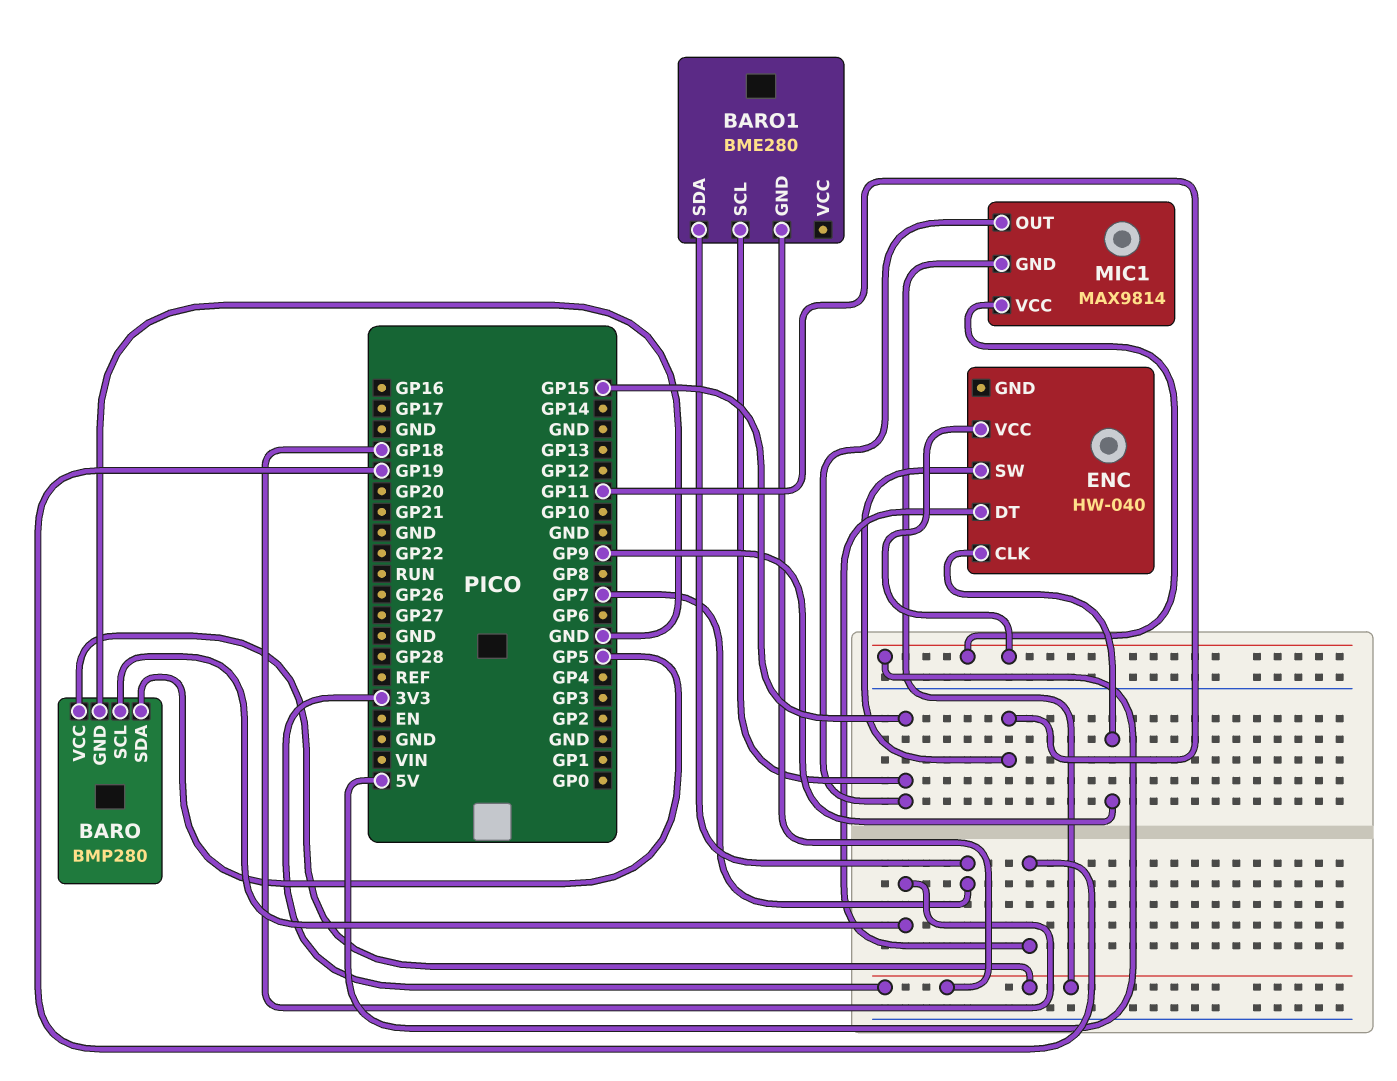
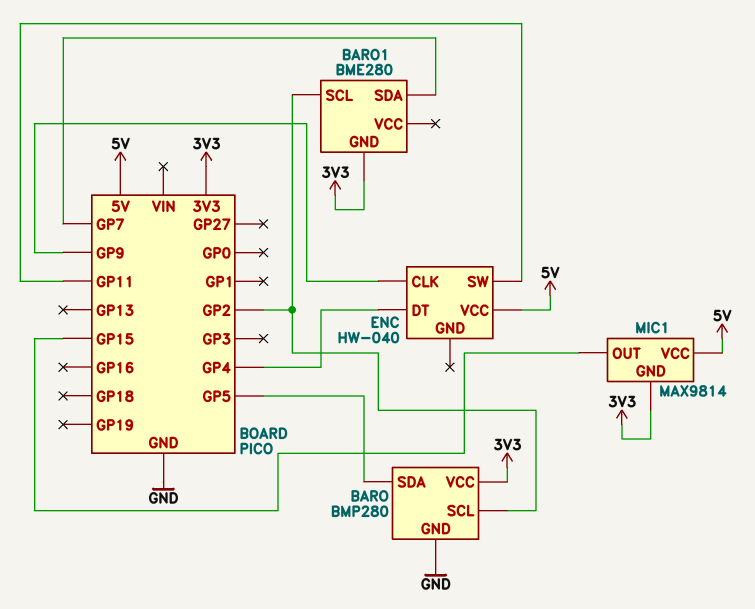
BARO pin SCL: GP18 -> GP2
BARO1 pin SCL: GP15 -> GP2
ENC pin DT: GP19 -> GP4

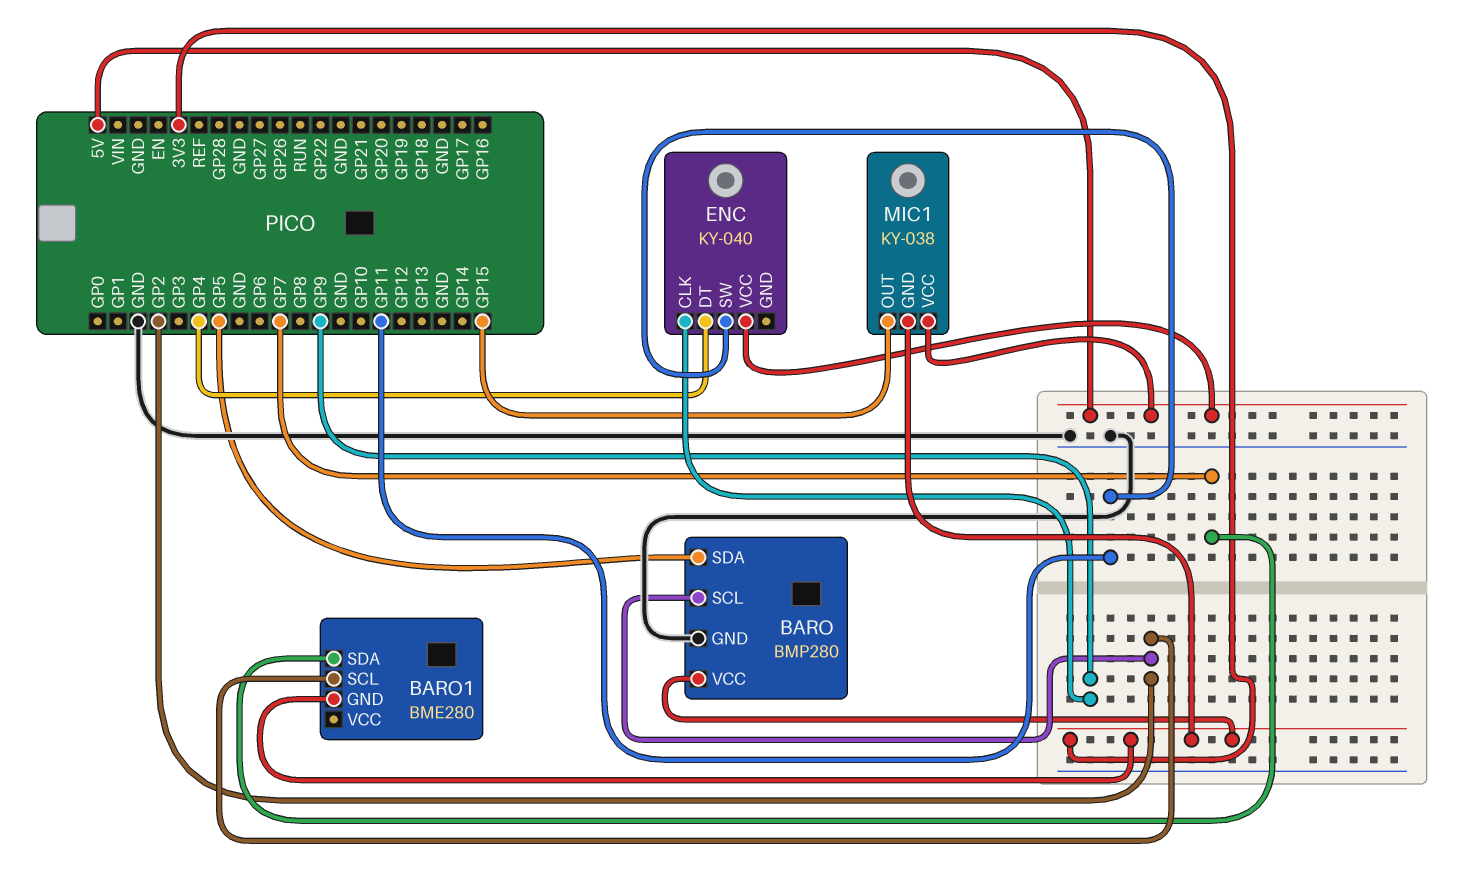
ENC: HW-040 -> KY-040
MIC1: MAX9814 -> KY-038

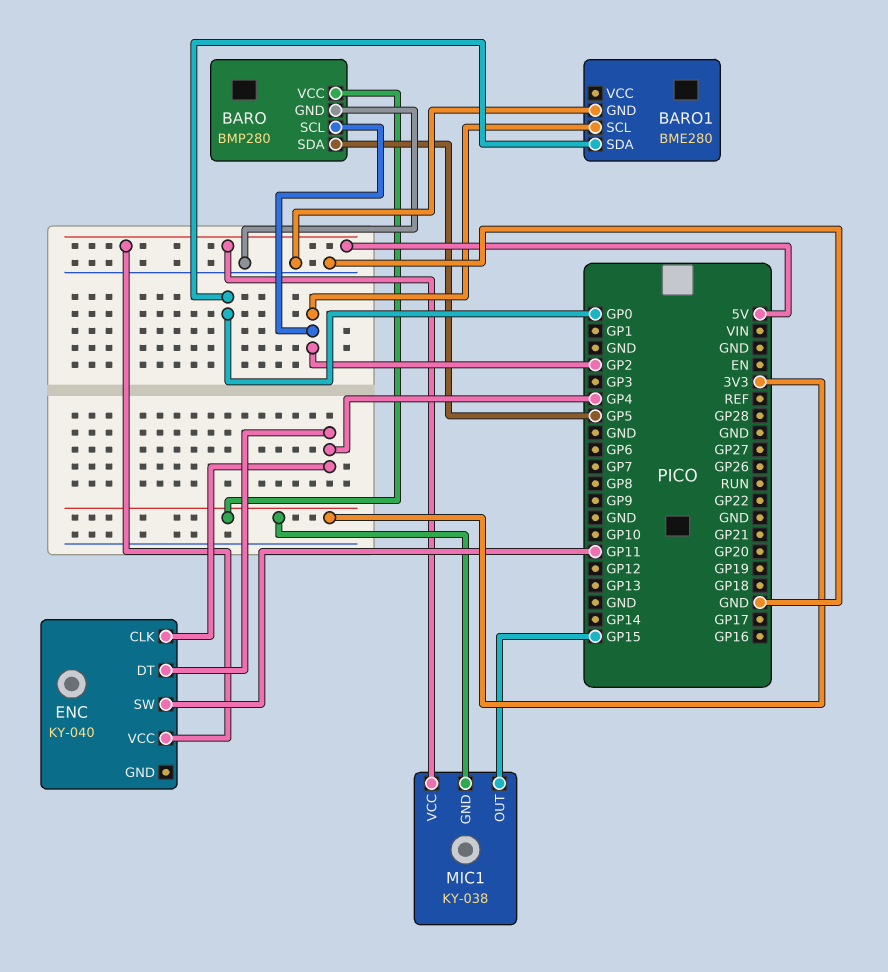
BARO1 pin GND: 3V3 -> GND
BARO1 pin SDA: GP7 -> GP0
ENC pin CLK: GP9 -> GP4

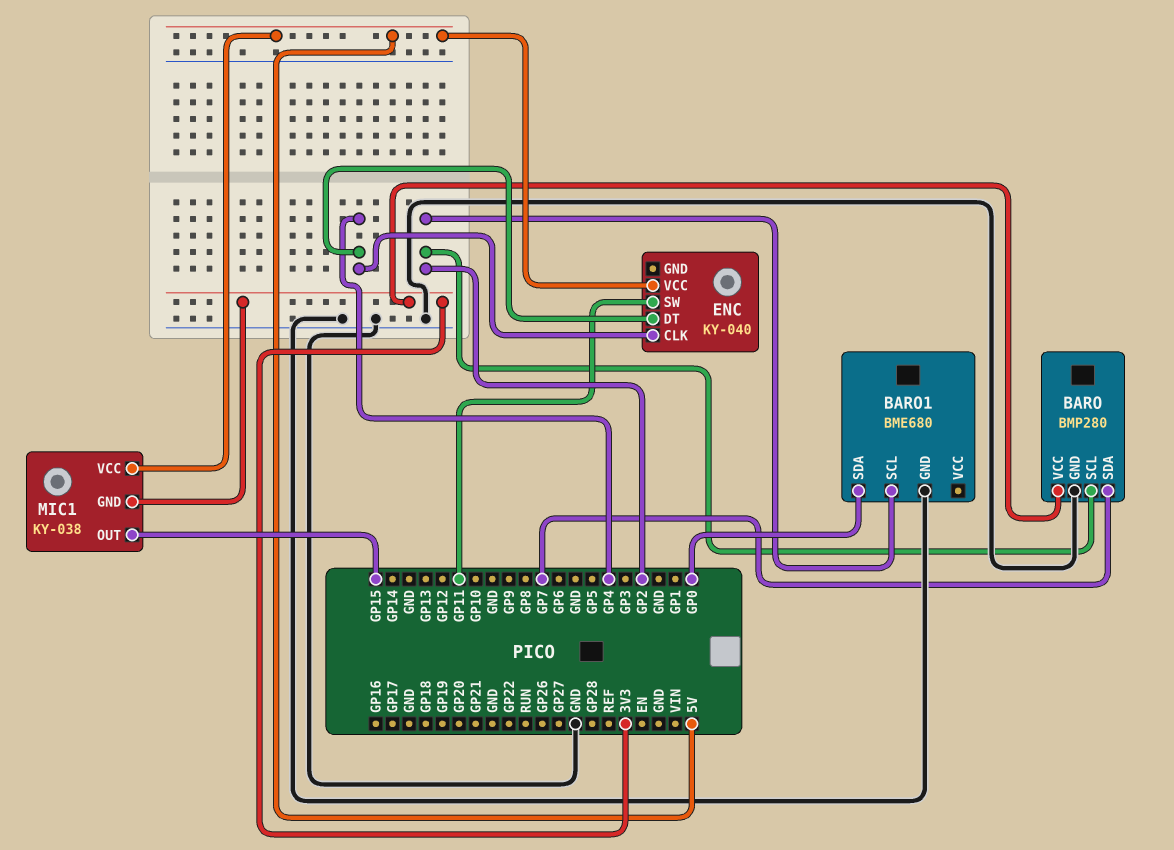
BARO pin SDA: GP5 -> GP7
BARO1: BME280 -> BME680

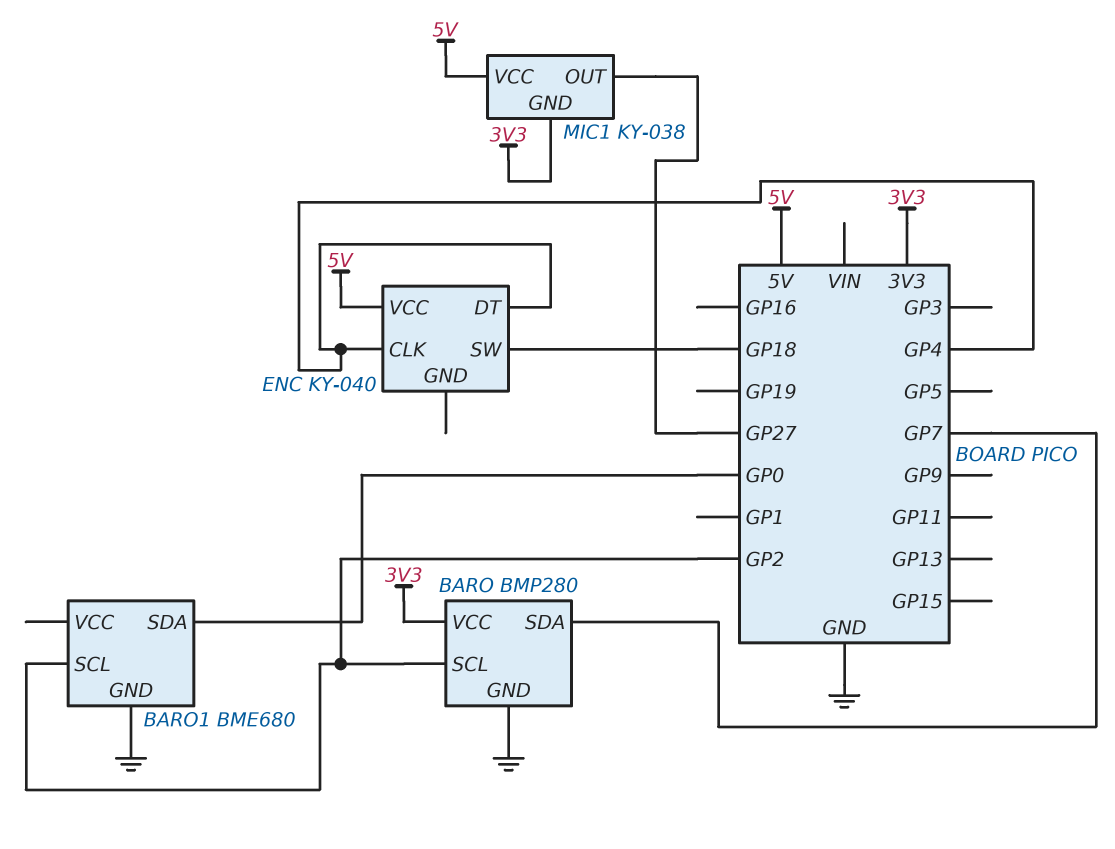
ENC pin SW: GP11 -> GP18
MIC1 pin OUT: GP15 -> GP27

